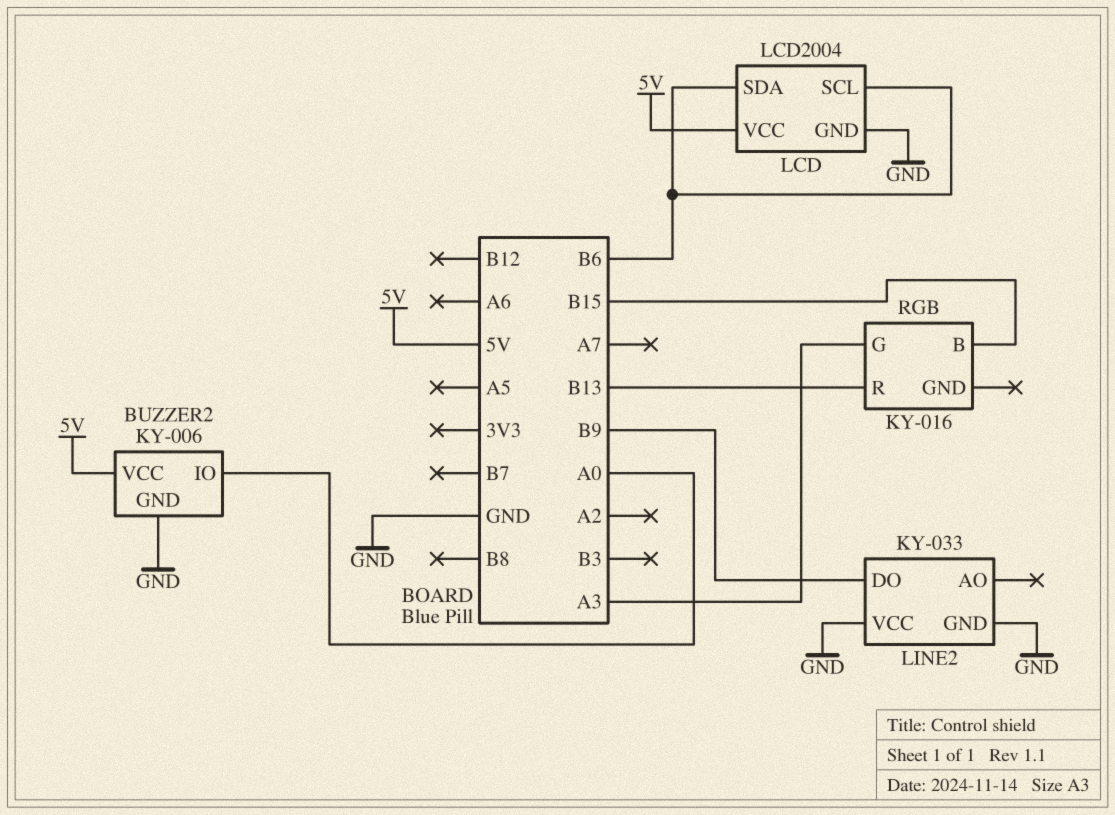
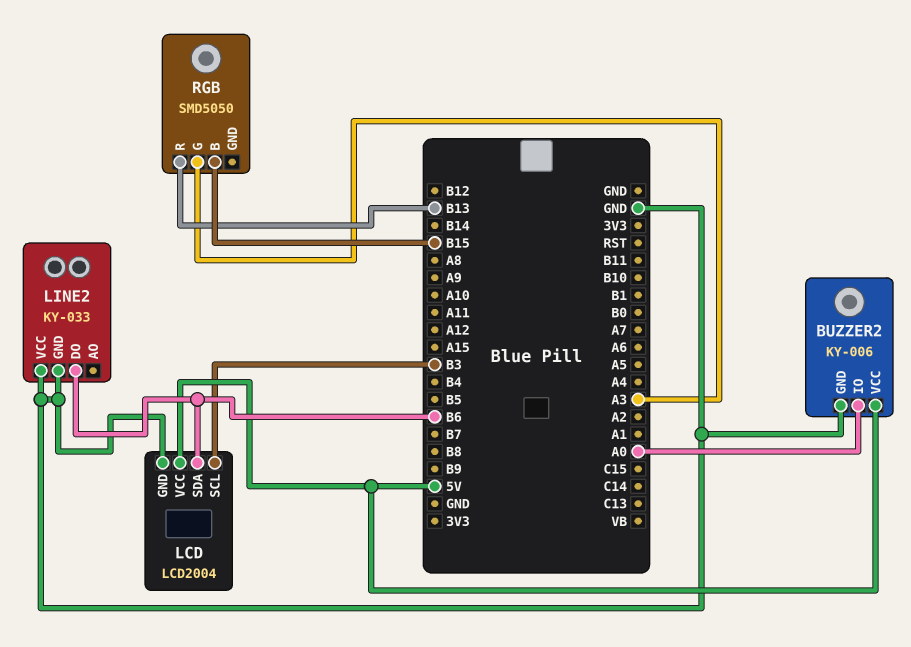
LCD pin SCL: B6 -> B3
LINE2 pin DO: B9 -> B6
RGB: KY-016 -> SMD5050

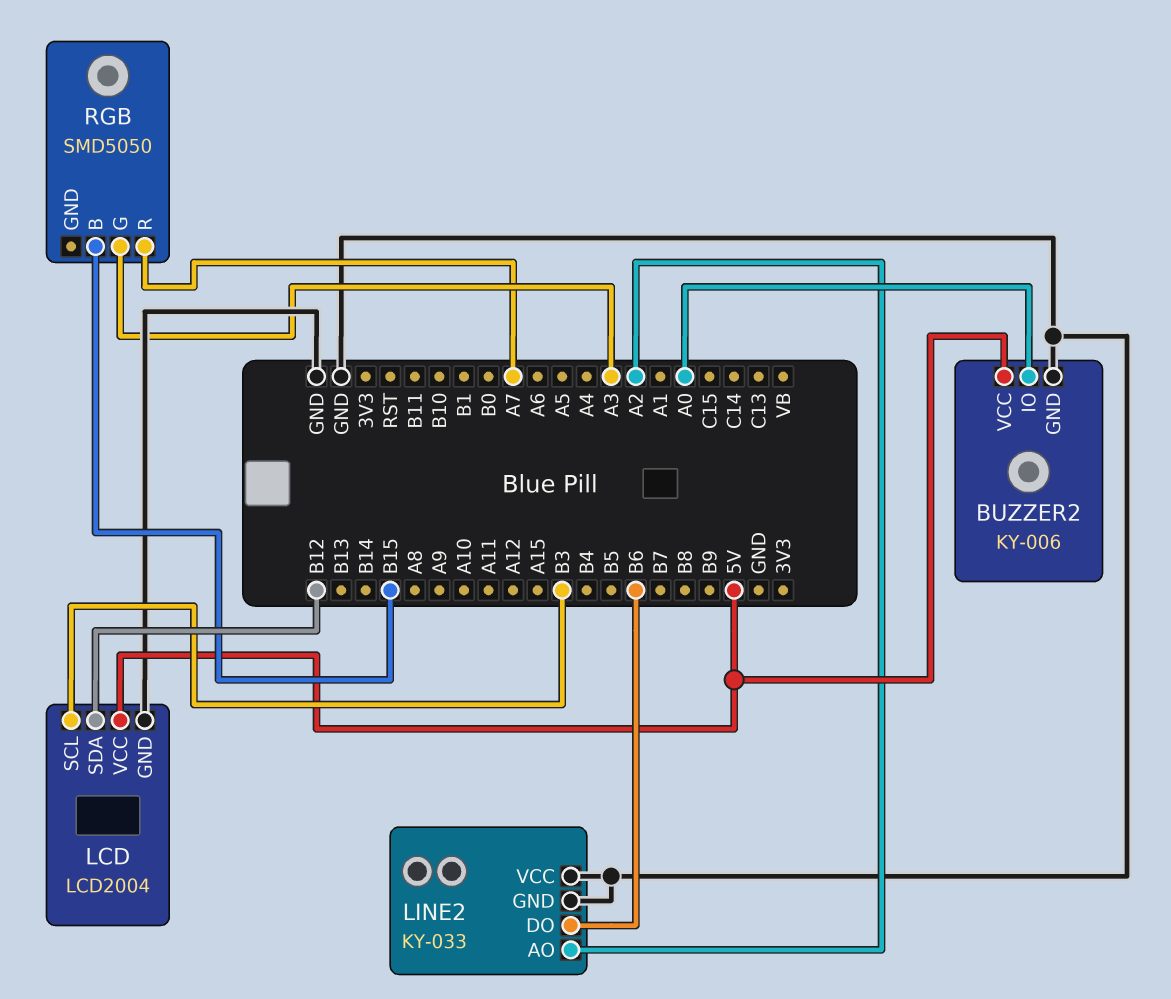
LCD pin SDA: B6 -> B12
LINE2 pin AO: none -> A2
RGB pin R: B13 -> A7

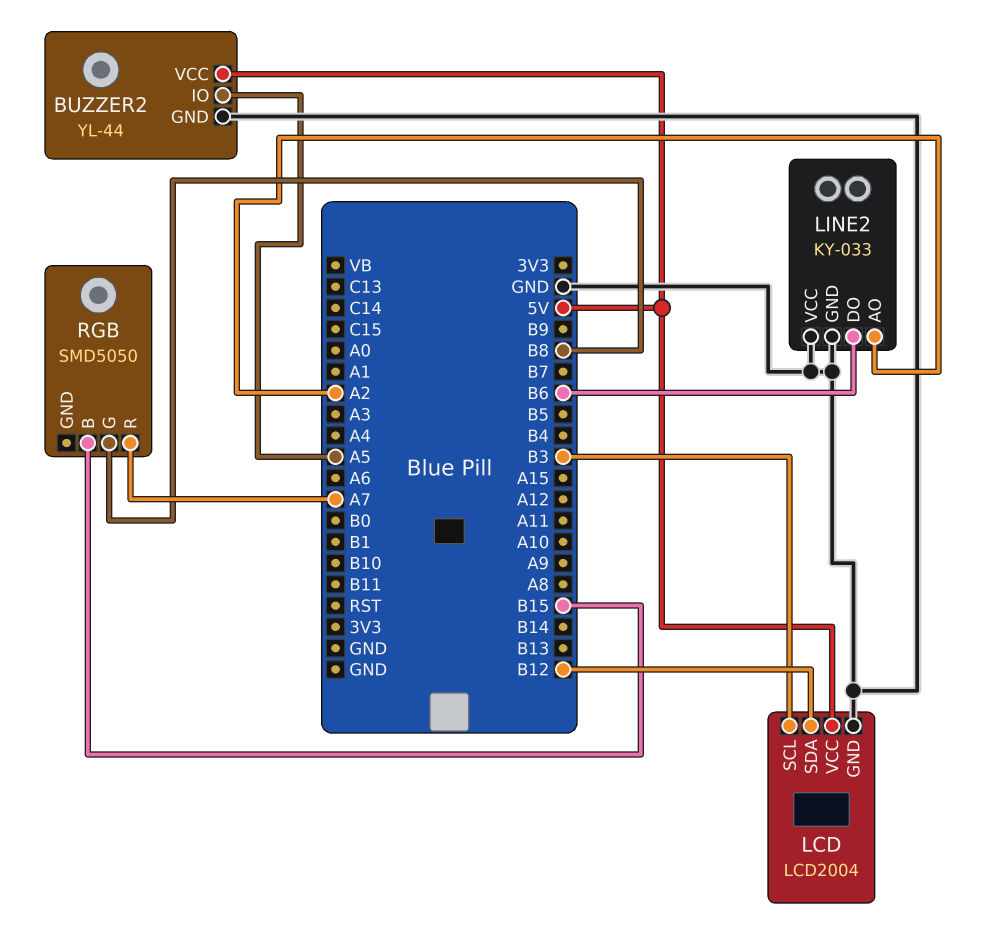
BUZZER2: KY-006 -> YL-44
BUZZER2 pin IO: A0 -> A5
RGB pin G: A3 -> B8

